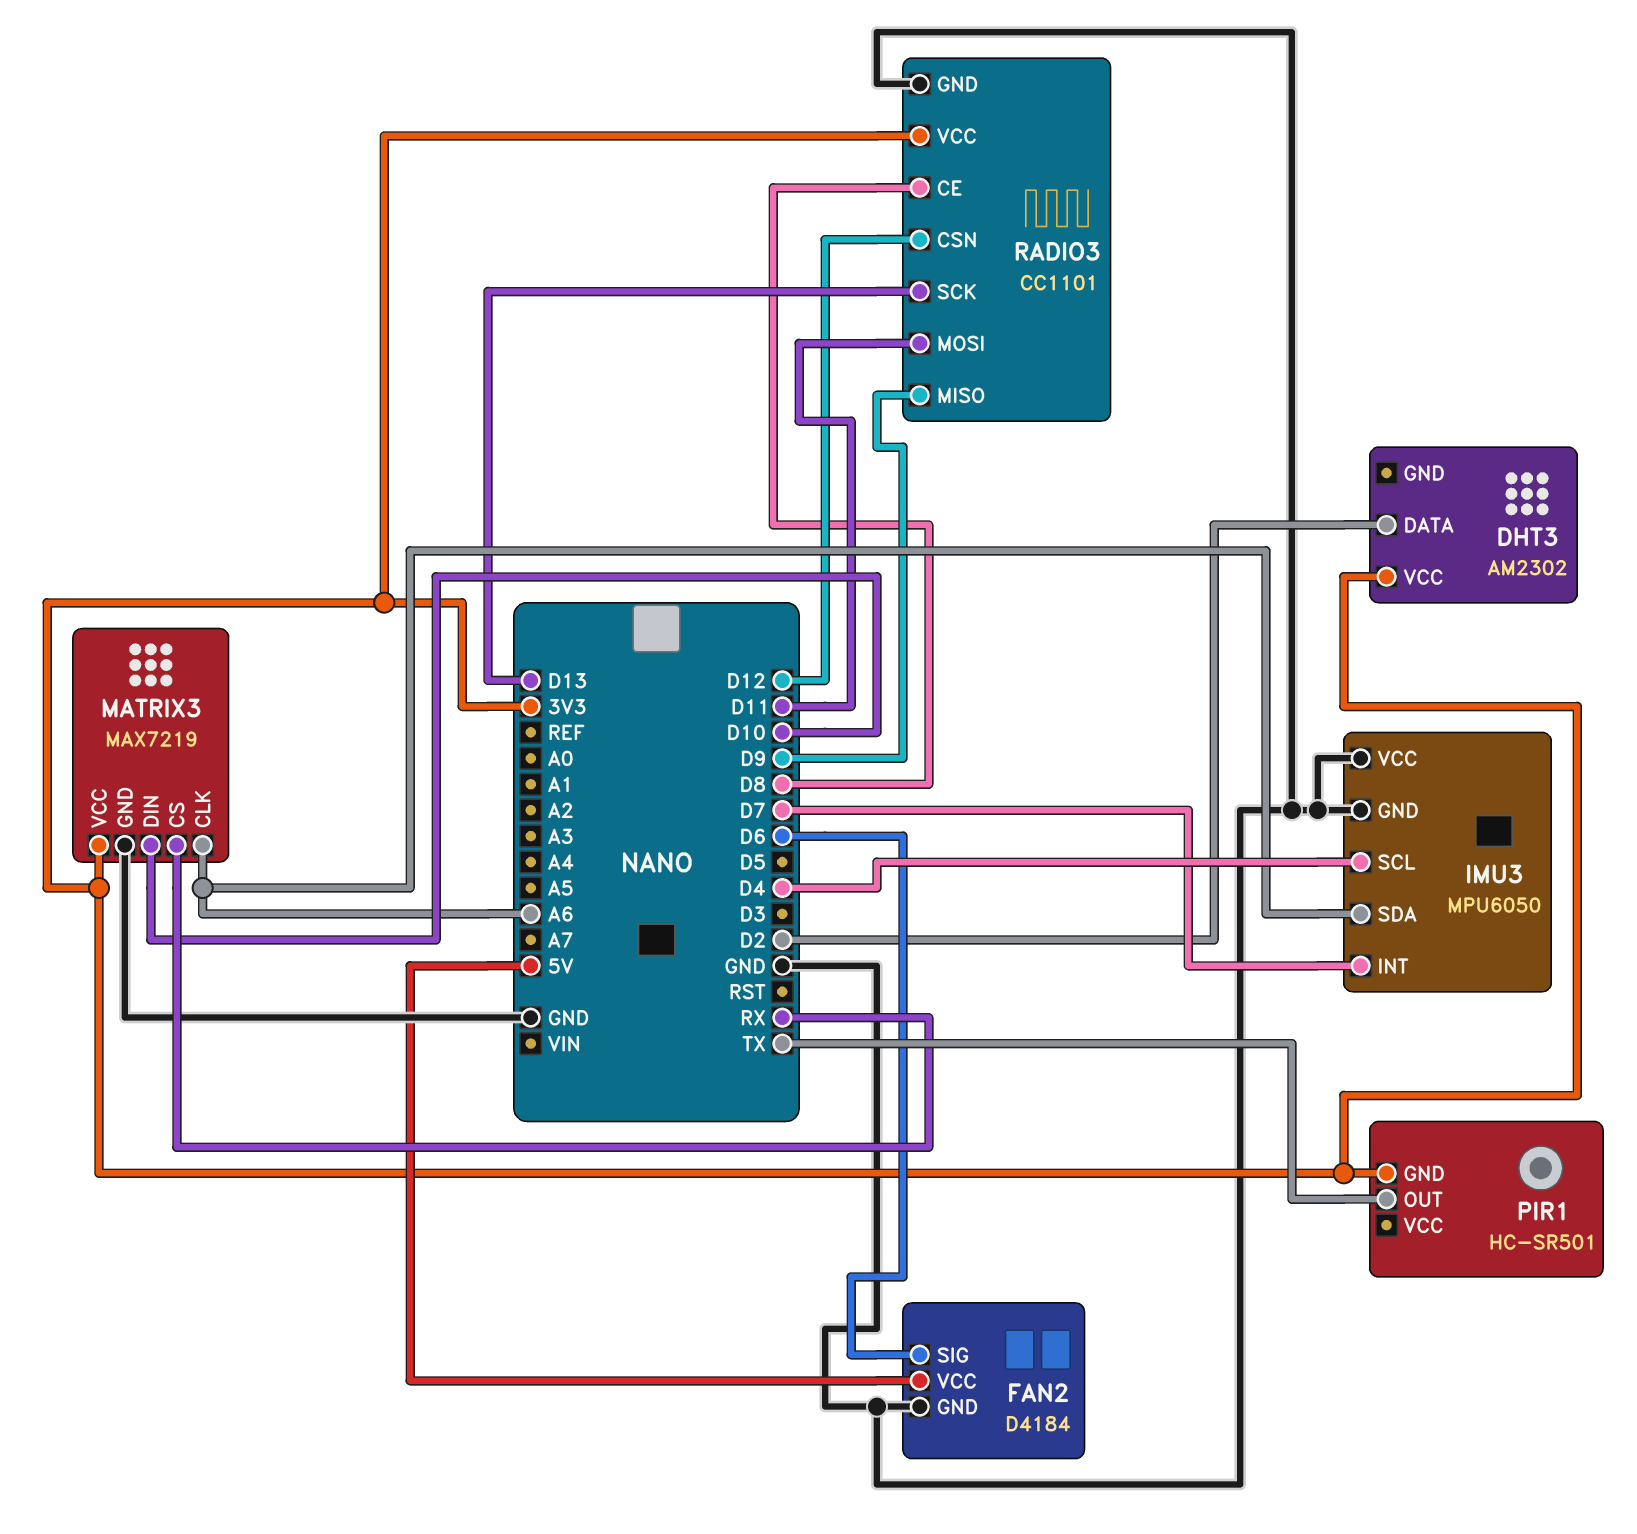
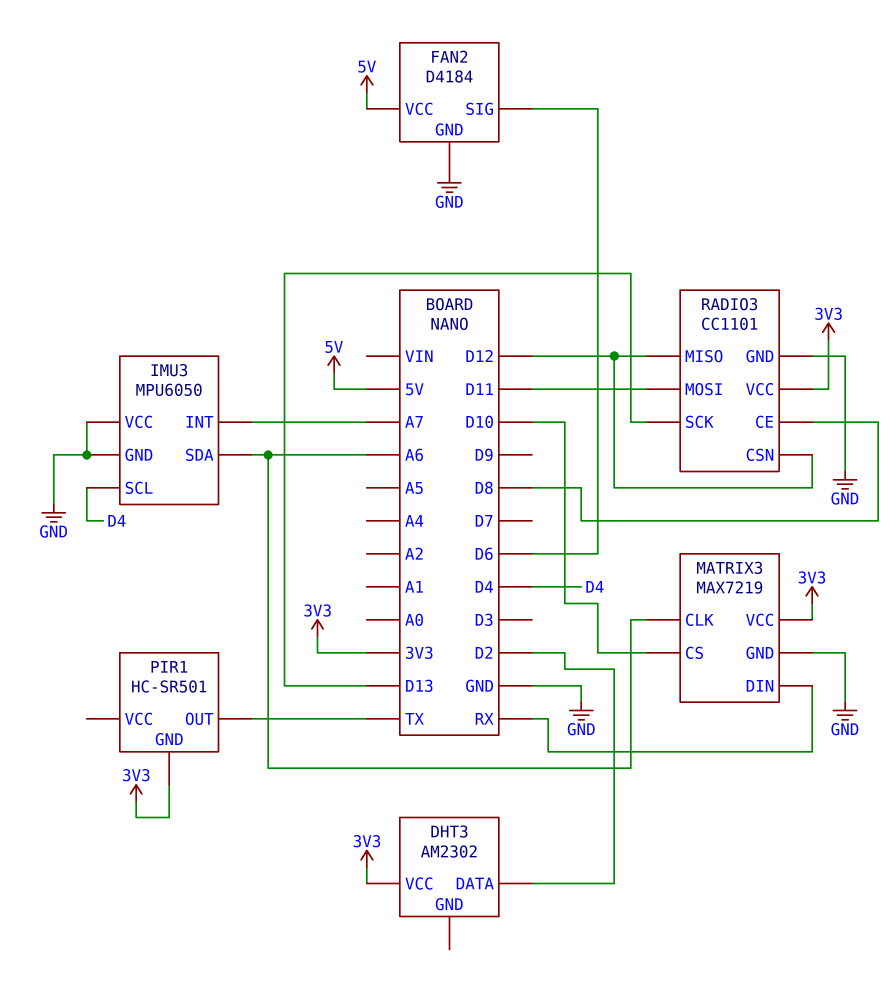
IMU3 pin INT: D7 -> A7
MATRIX3 pin CS: RX -> D10
MATRIX3 pin DIN: D10 -> RX
RADIO3 pin MISO: D9 -> D12

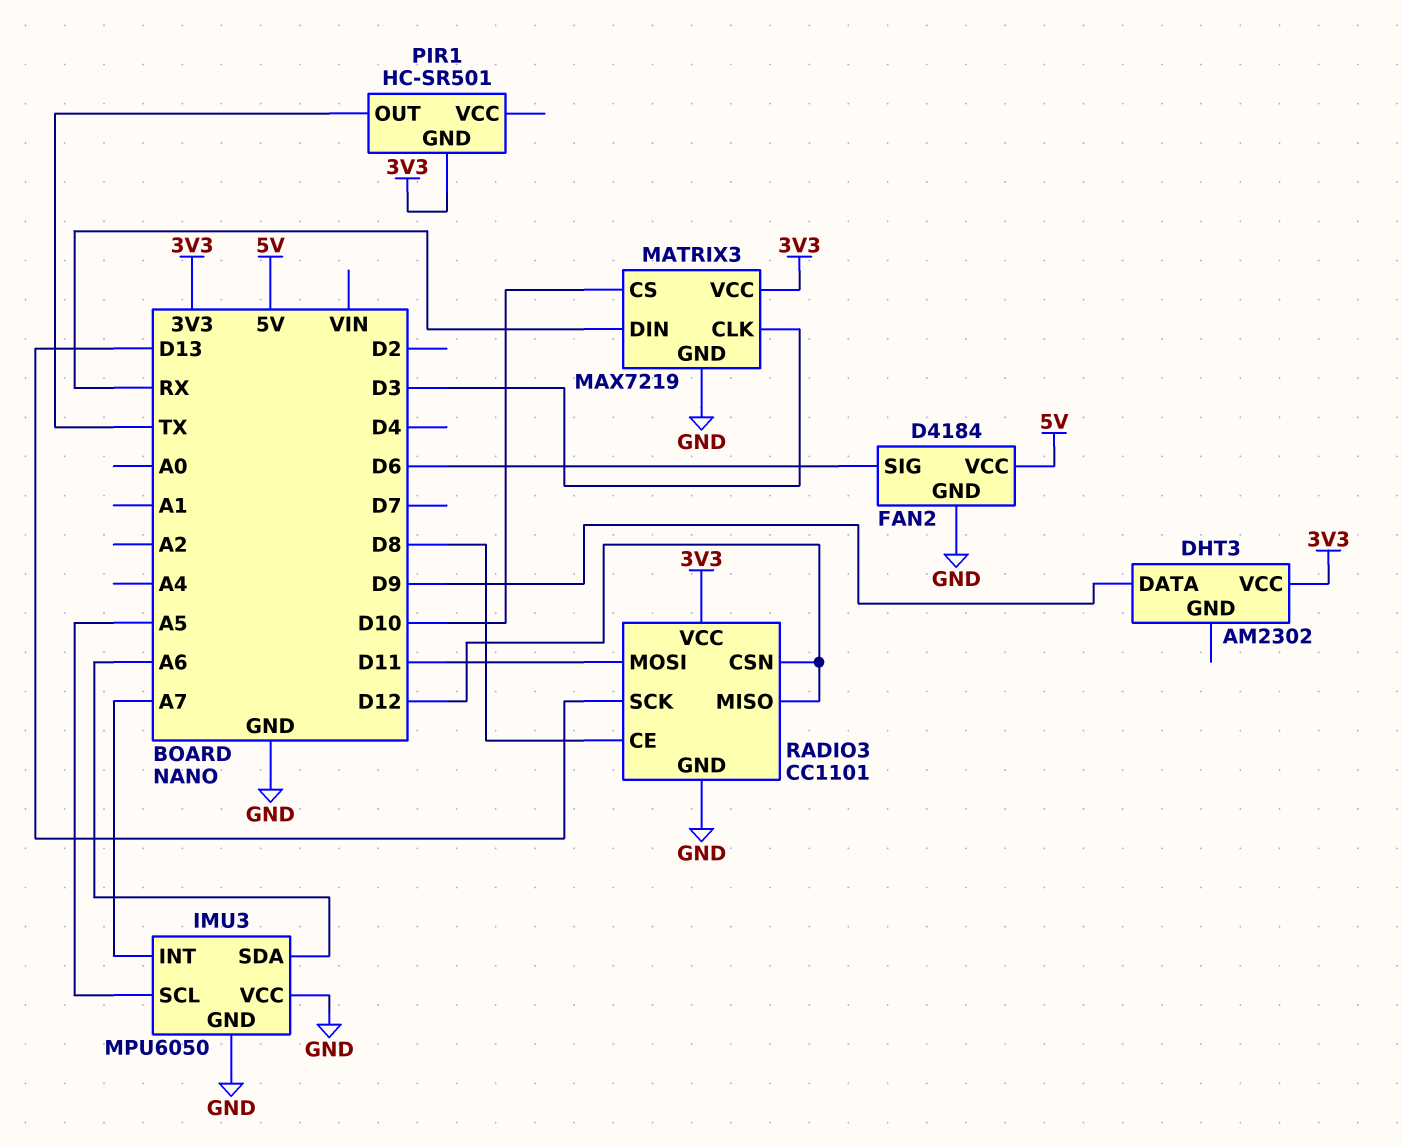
DHT3 pin DATA: D2 -> D9
IMU3 pin SCL: D4 -> A5
MATRIX3 pin CLK: A6 -> D3

